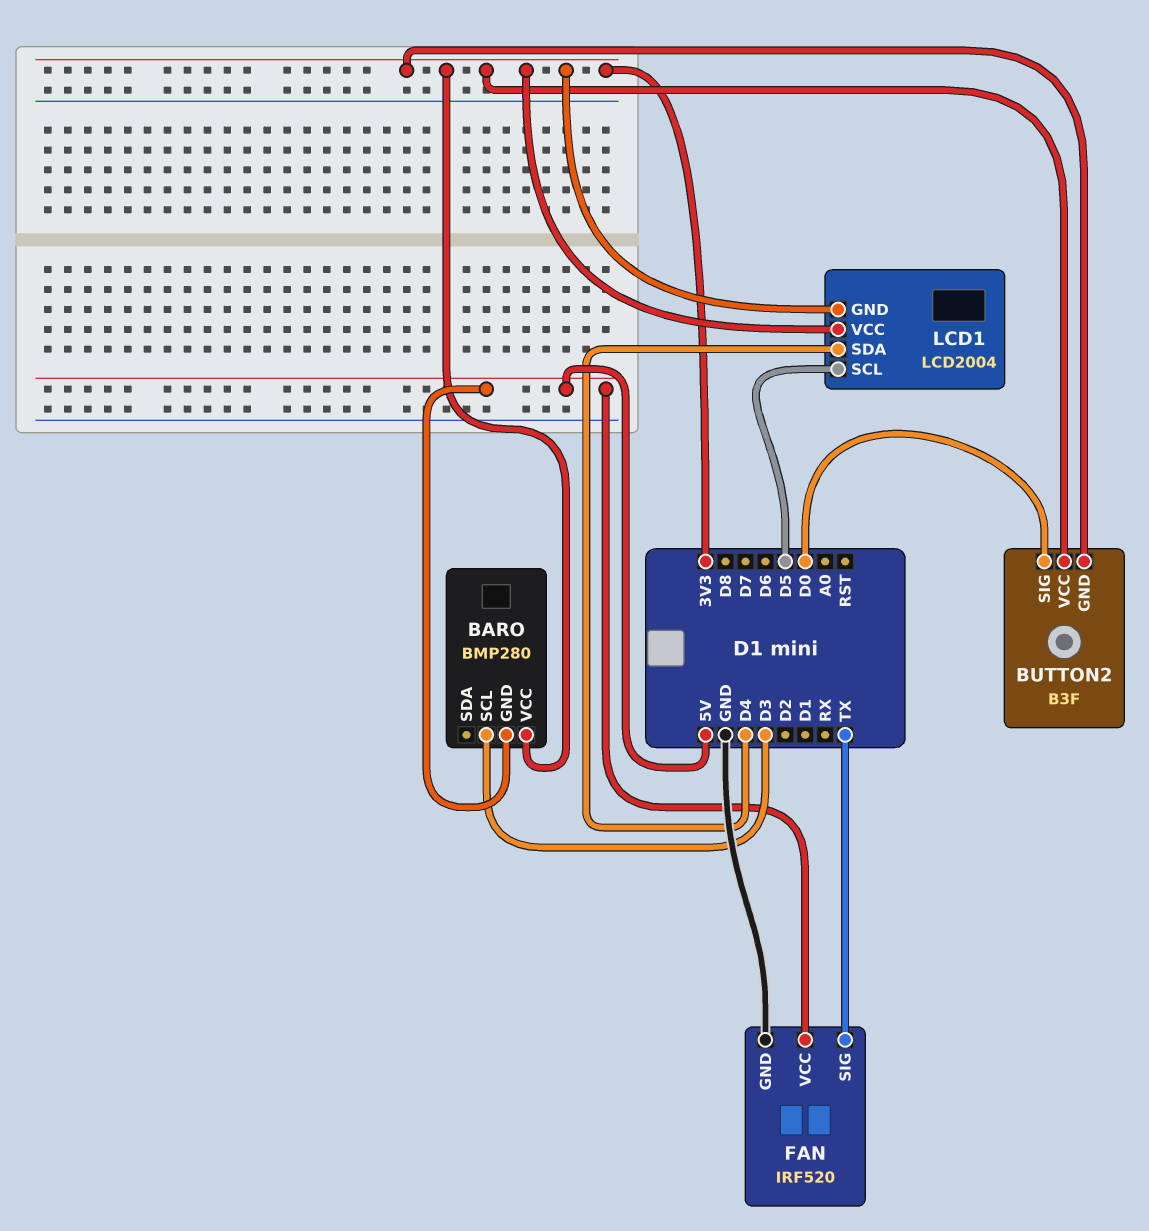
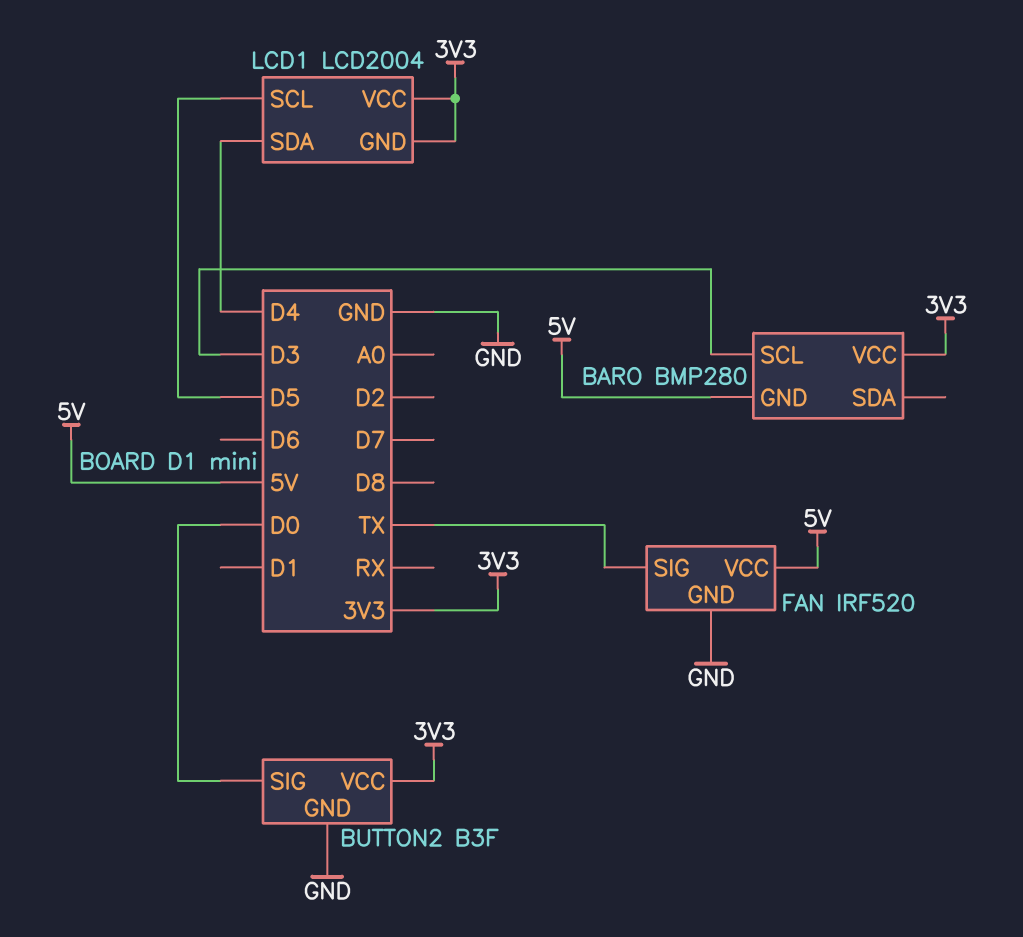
BUTTON2 pin GND: 3V3 -> GND

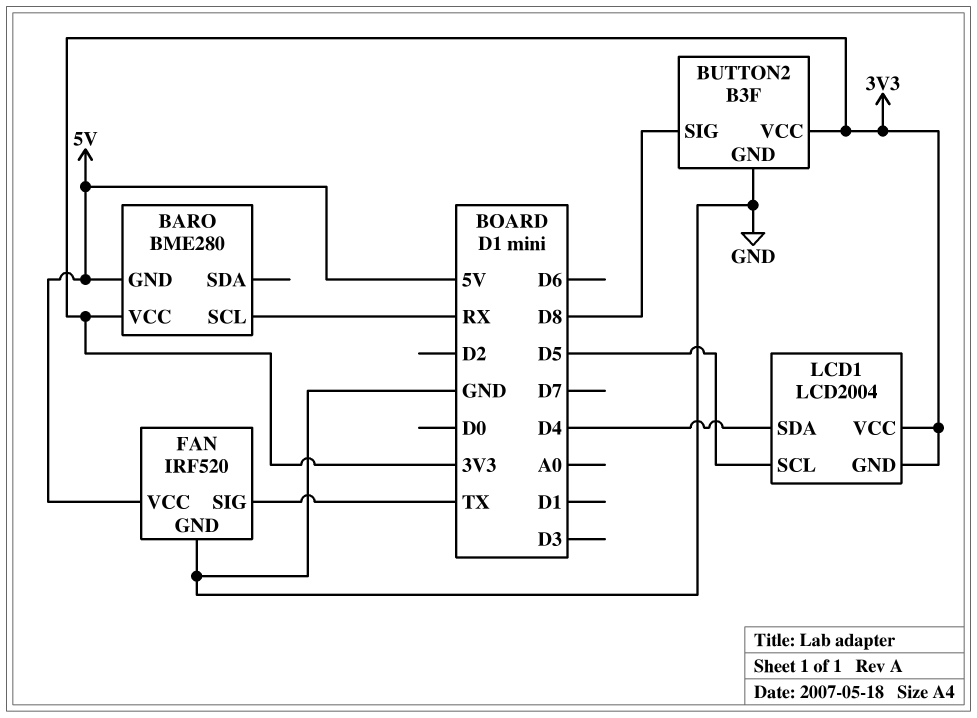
BARO: BMP280 -> BME280
BARO pin SCL: D3 -> RX
BUTTON2 pin SIG: D0 -> D8

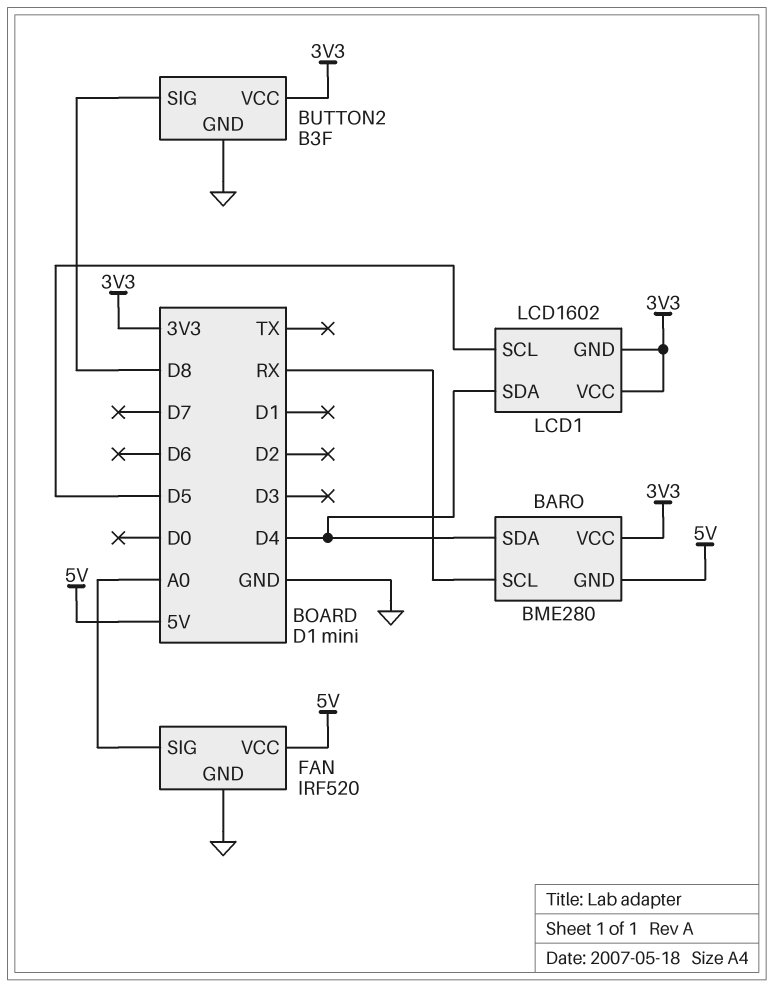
BARO pin SDA: none -> D4
FAN pin SIG: TX -> A0
LCD1: LCD2004 -> LCD1602

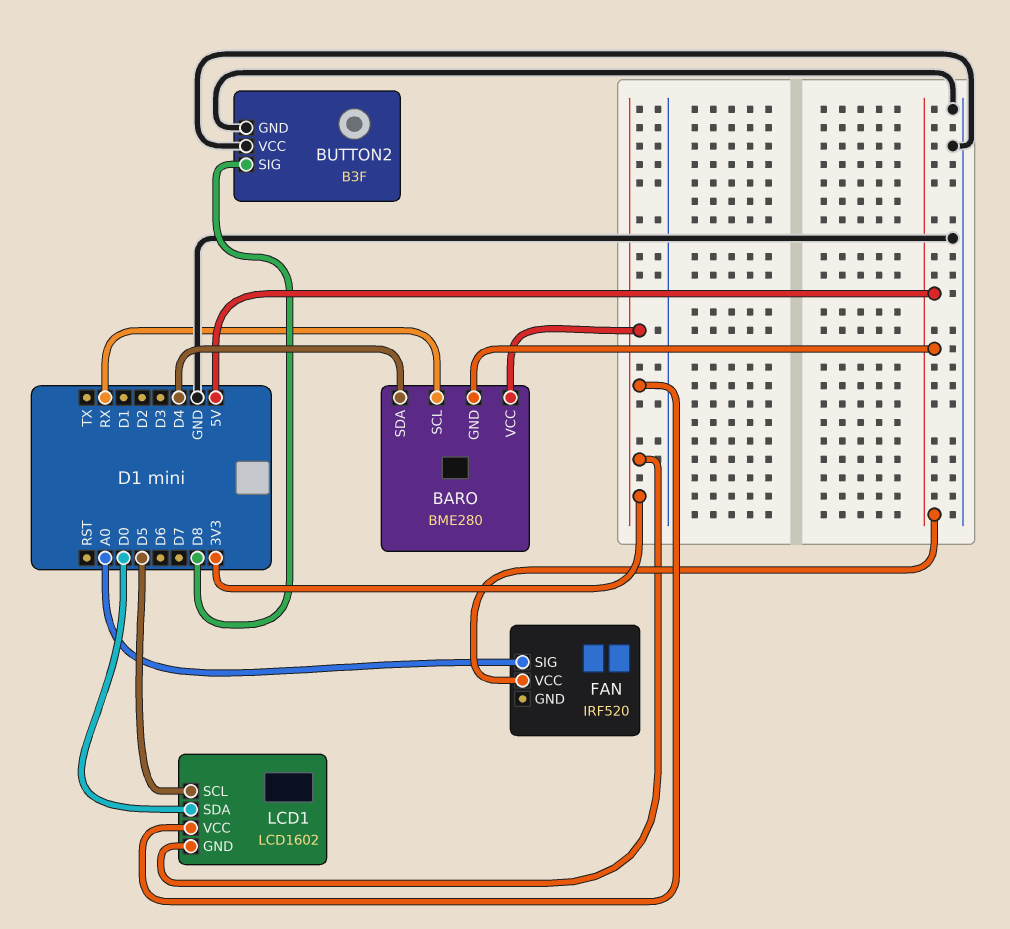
BUTTON2 pin VCC: 3V3 -> GND
FAN pin GND: GND -> none
LCD1 pin SDA: D4 -> D0

